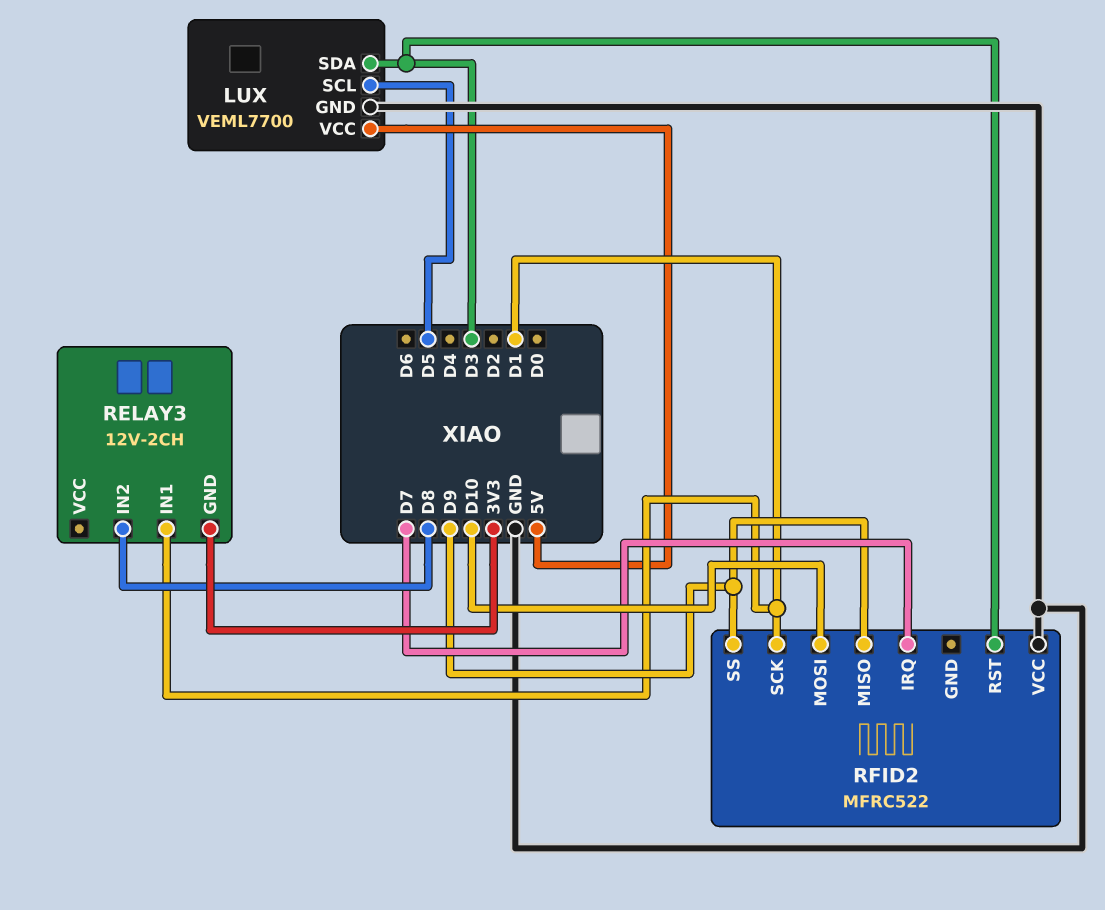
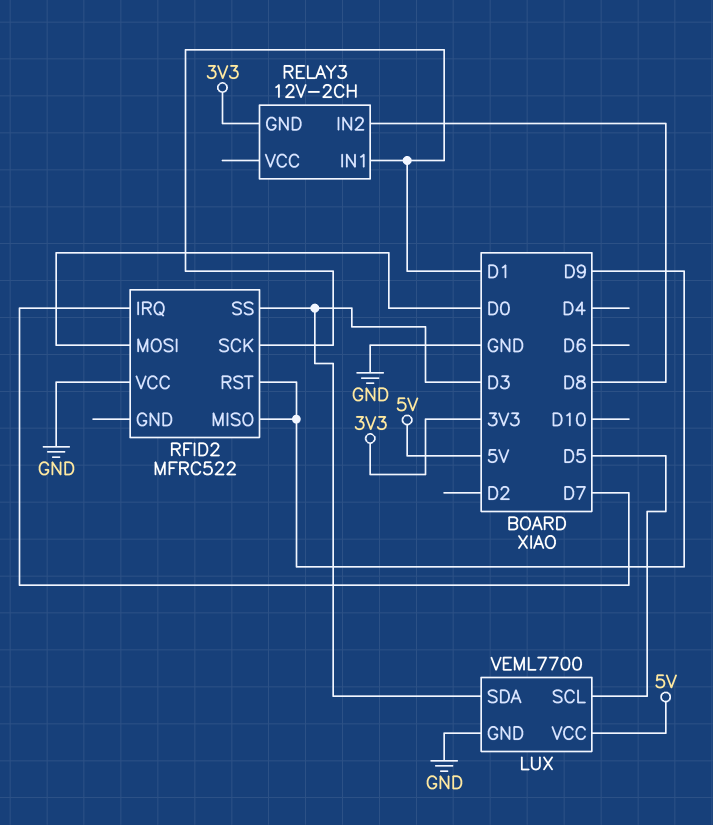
RFID2 pin MOSI: D10 -> D0
RFID2 pin RST: D3 -> D9
RFID2 pin SS: D9 -> D3

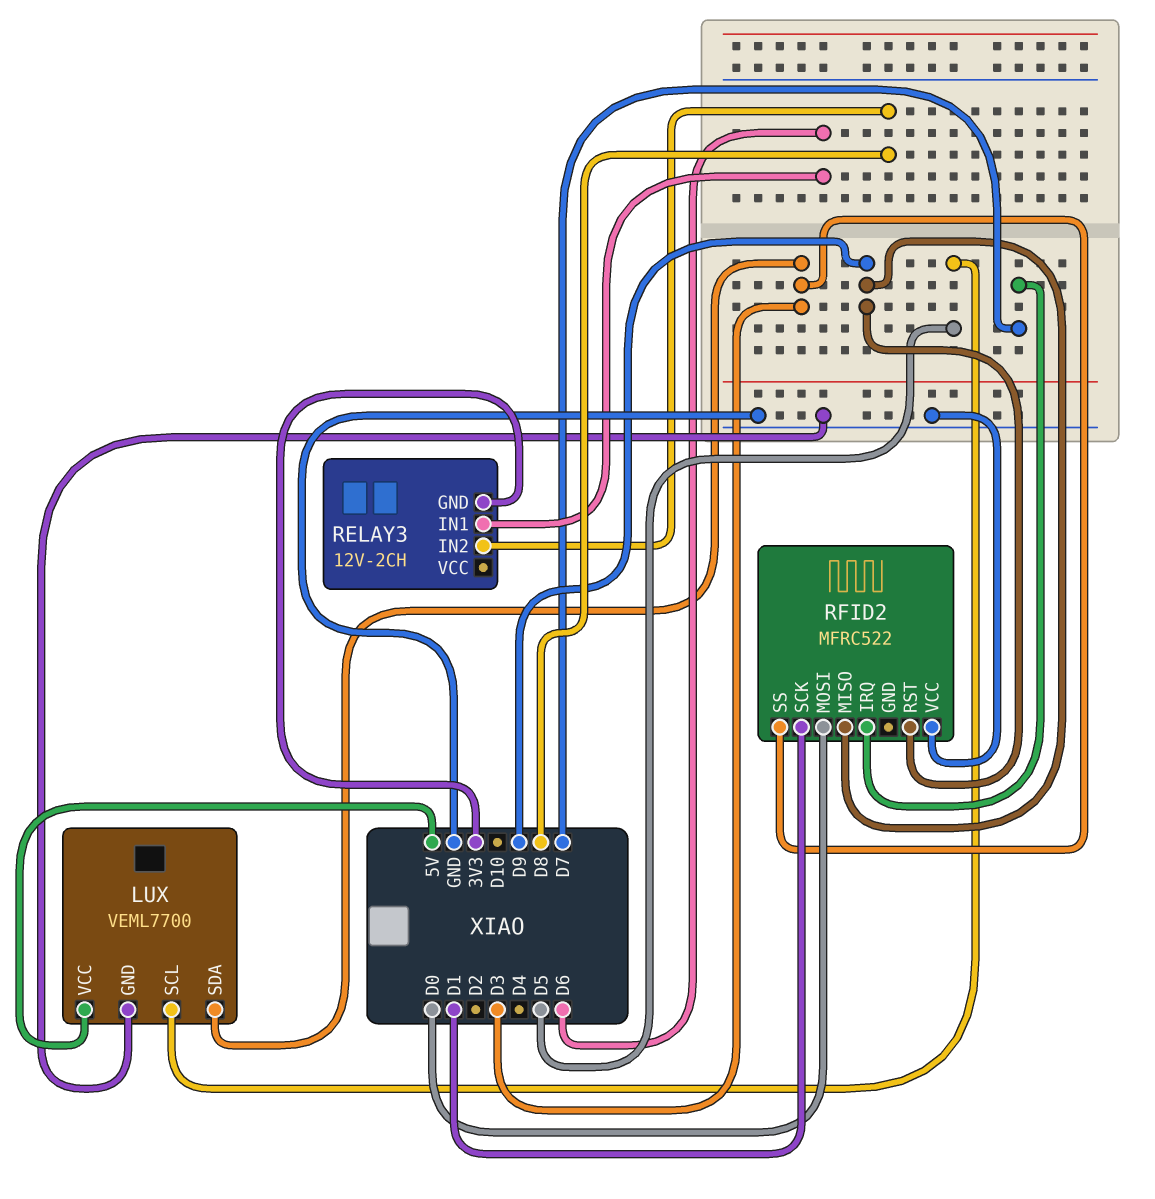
RELAY3 pin IN1: D1 -> D6

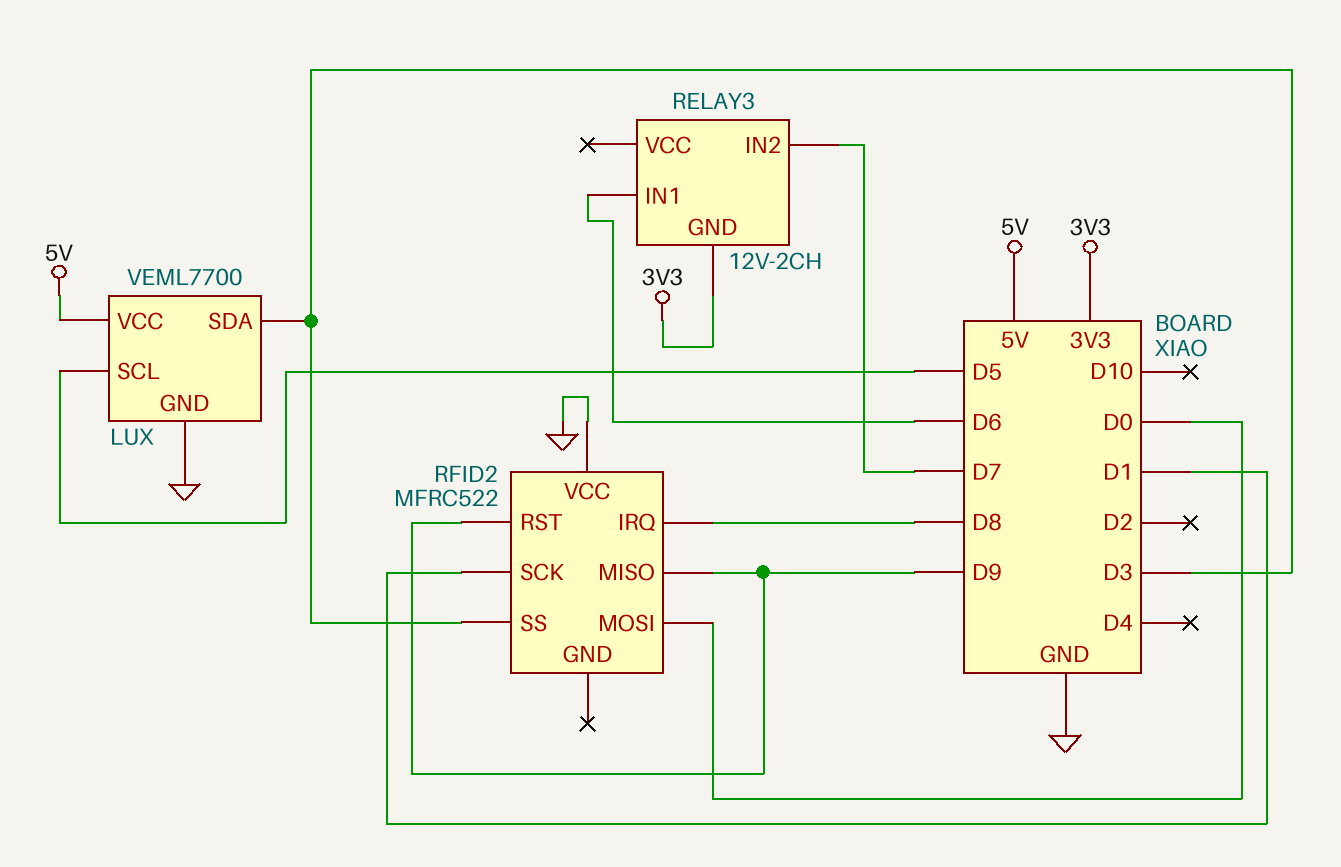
RELAY3 pin IN2: D8 -> D7
RFID2 pin IRQ: D7 -> D8

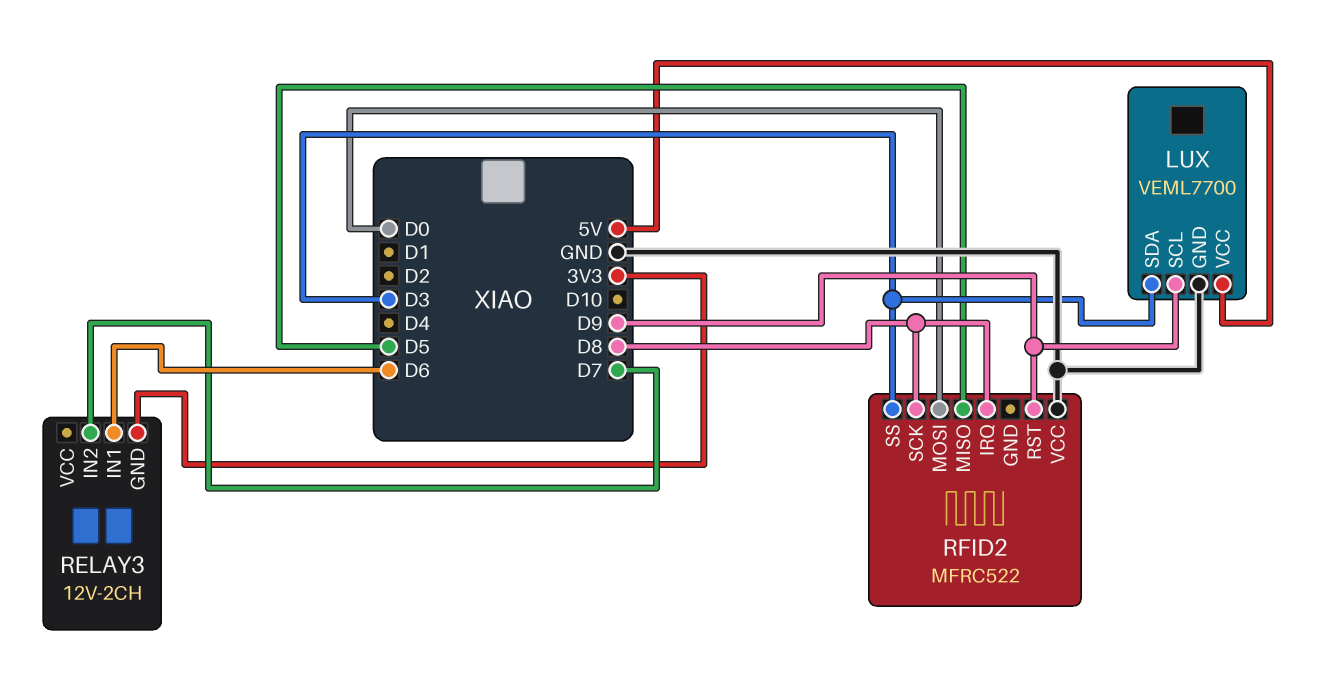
LUX pin SCL: D5 -> D9
RFID2 pin MISO: D9 -> D5
RFID2 pin SCK: D1 -> D8

